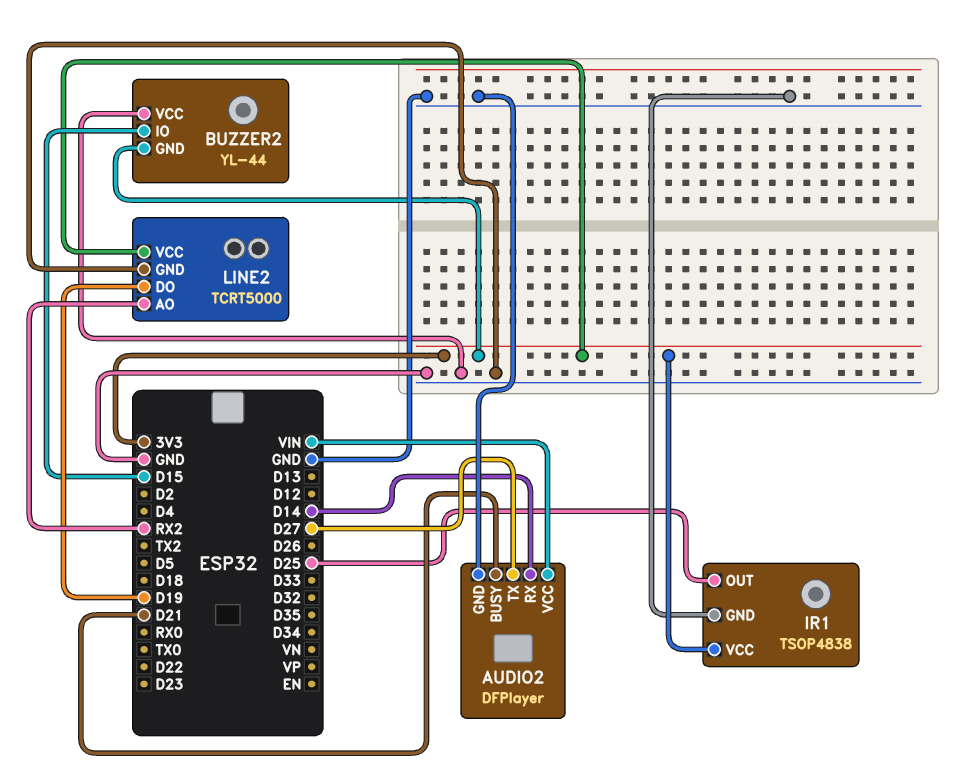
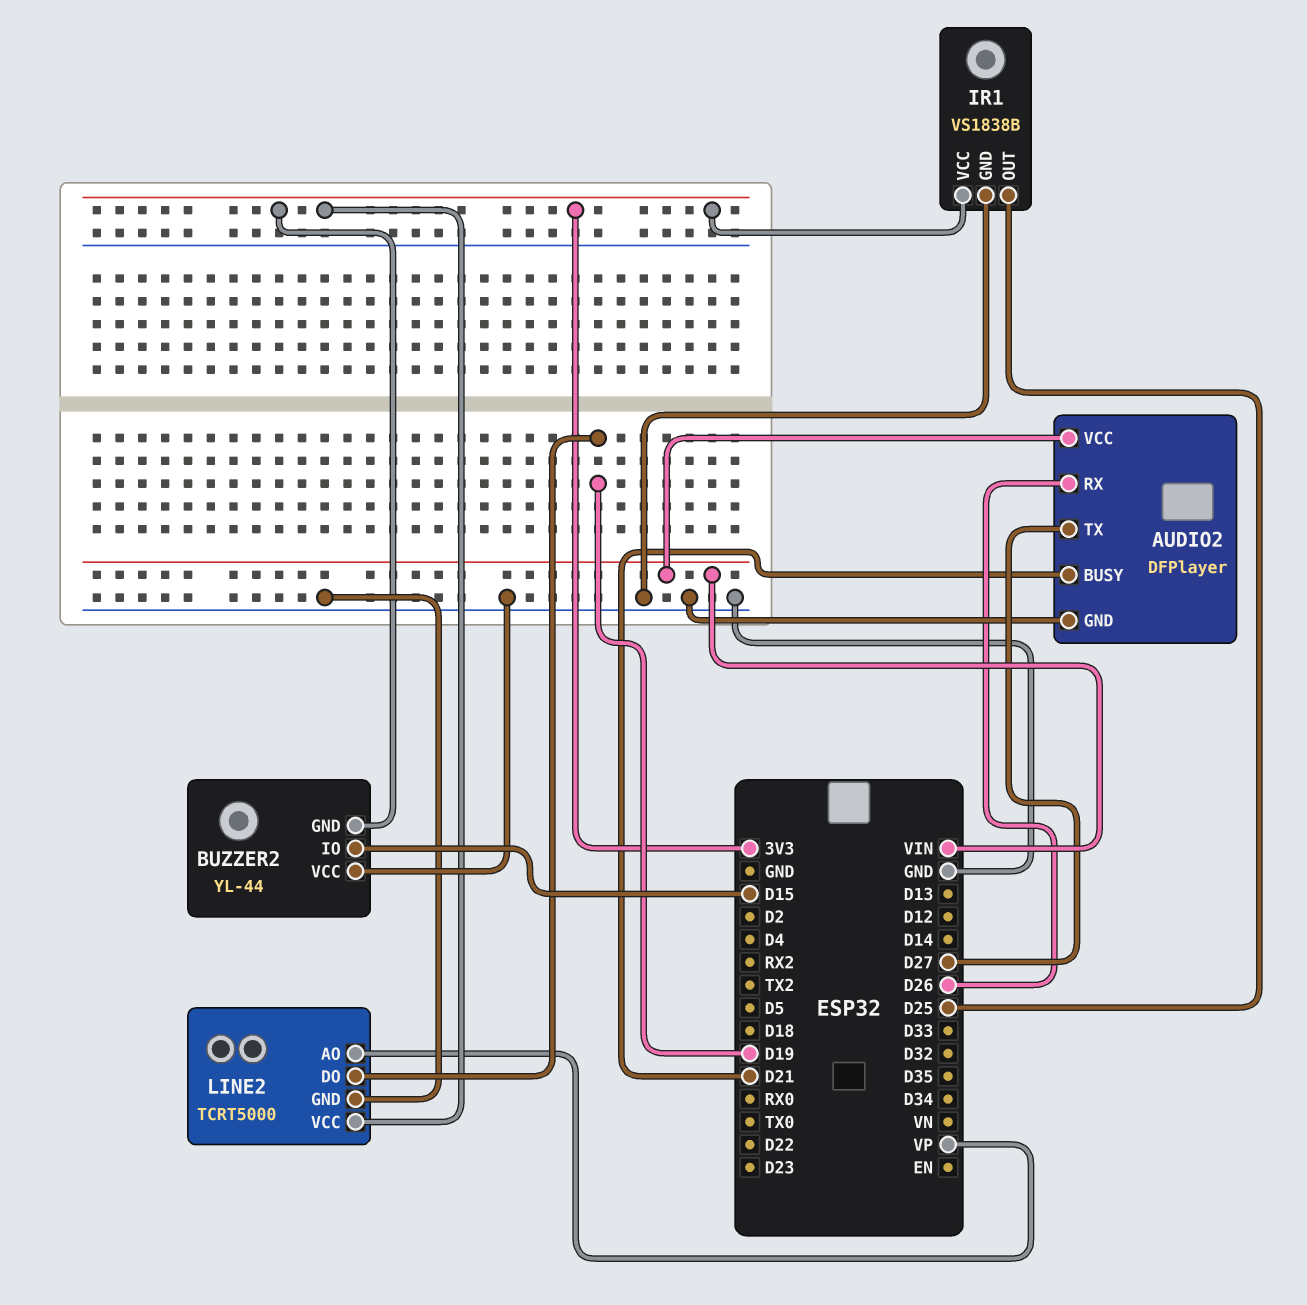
AUDIO2 pin RX: D14 -> D26
IR1: TSOP4838 -> VS1838B
LINE2 pin AO: RX2 -> VP

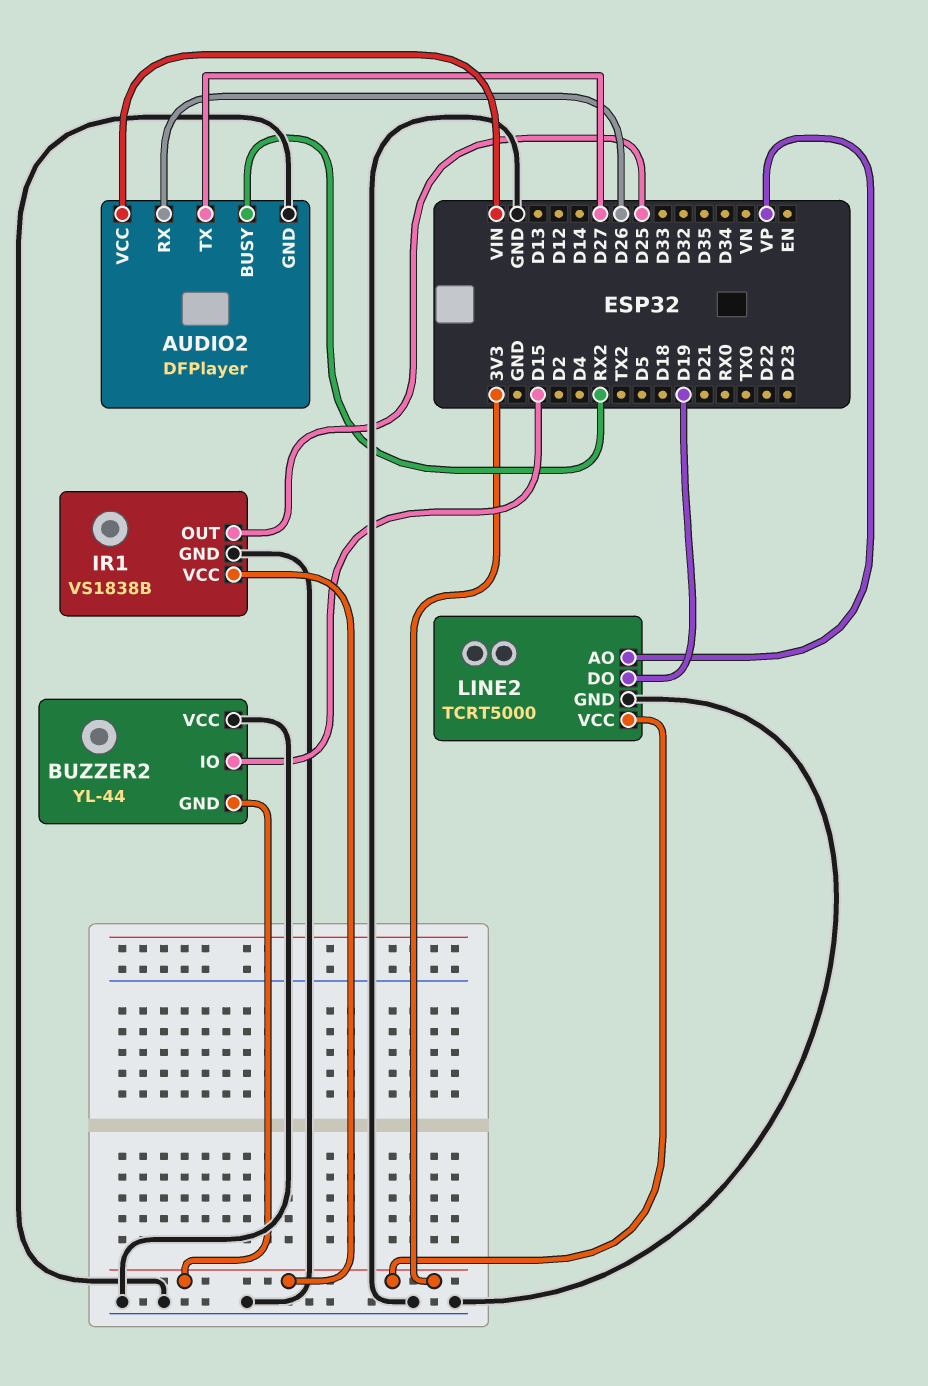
AUDIO2 pin BUSY: D21 -> RX2

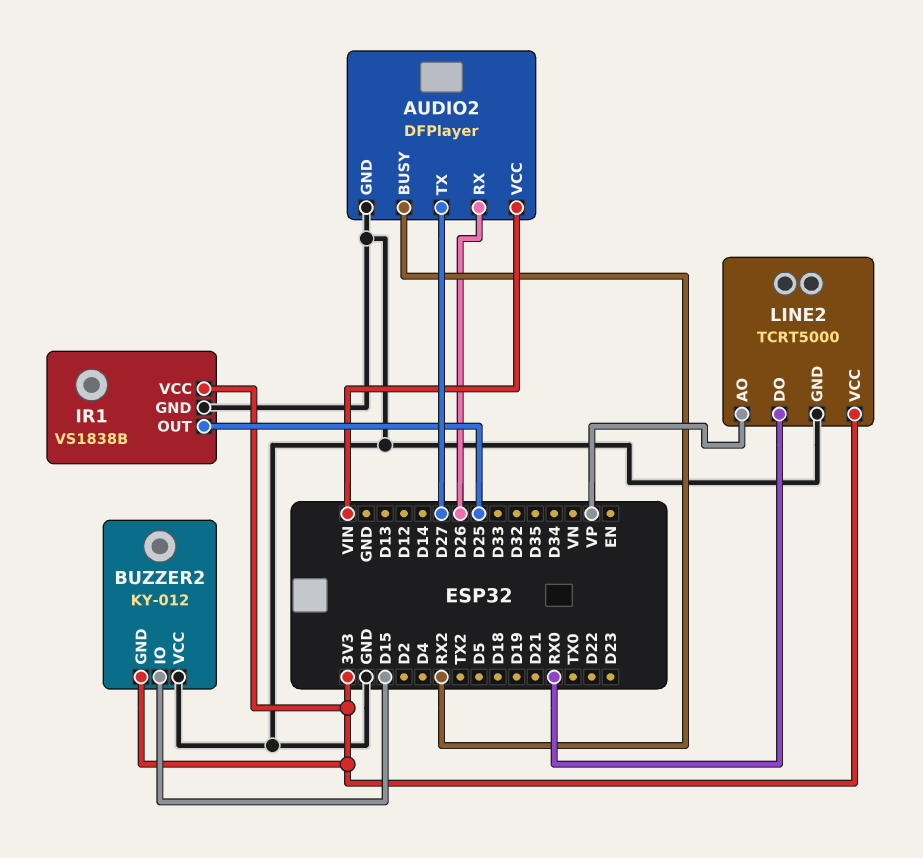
BUZZER2: YL-44 -> KY-012
LINE2 pin DO: D19 -> RX0

